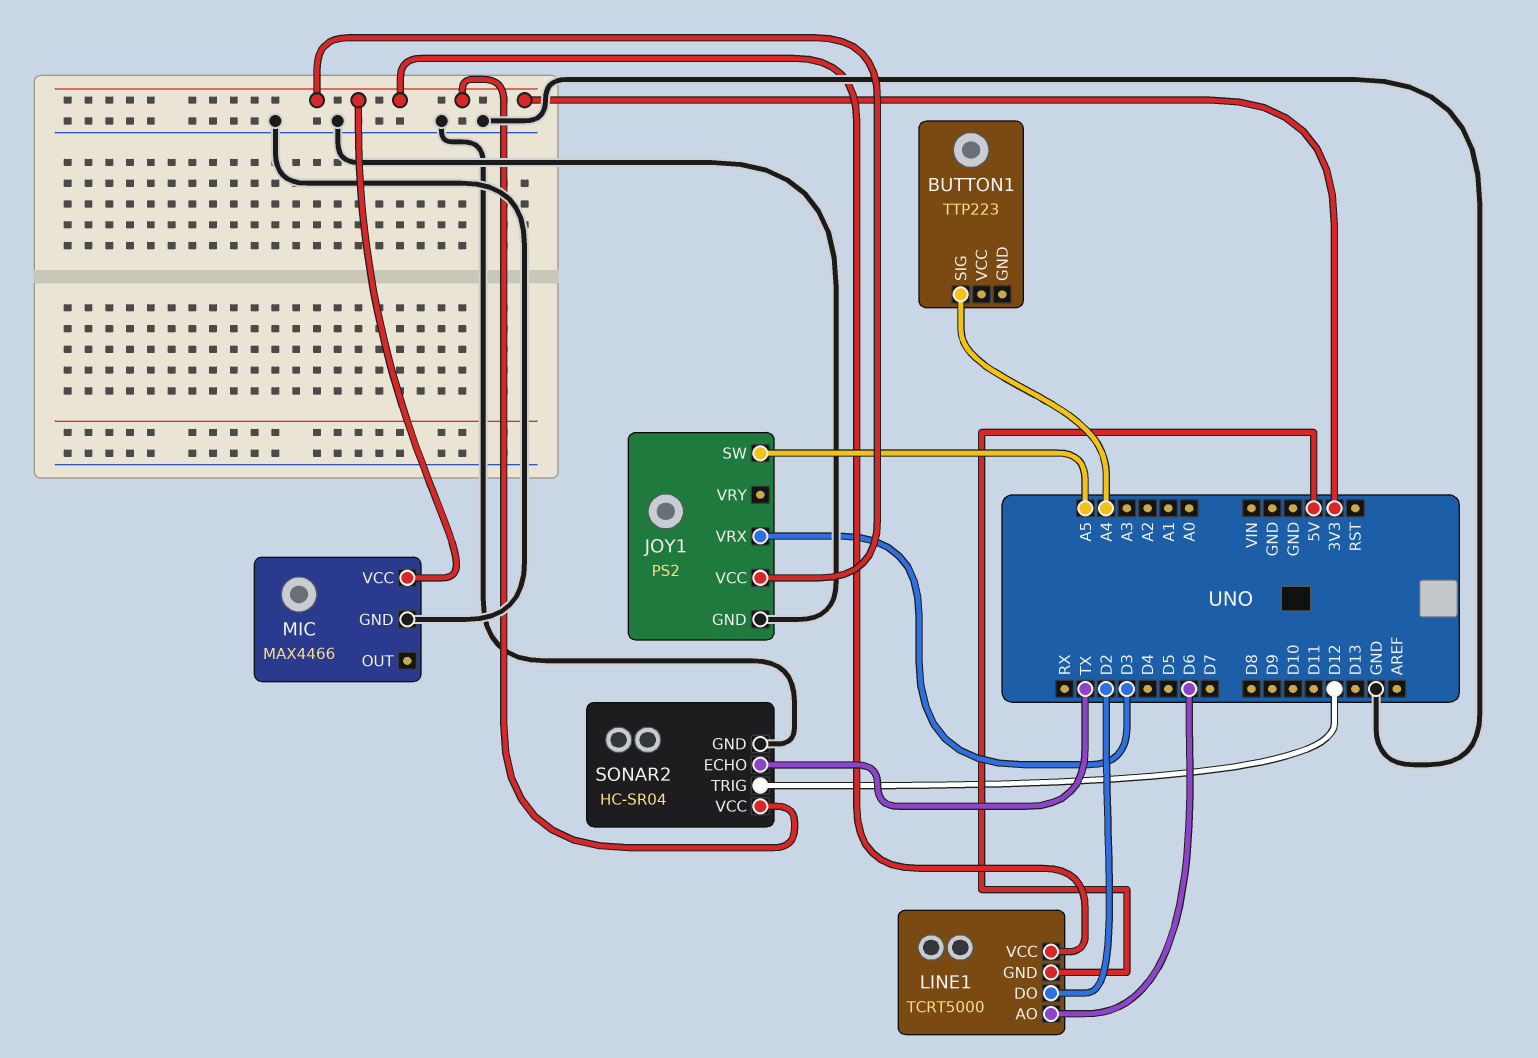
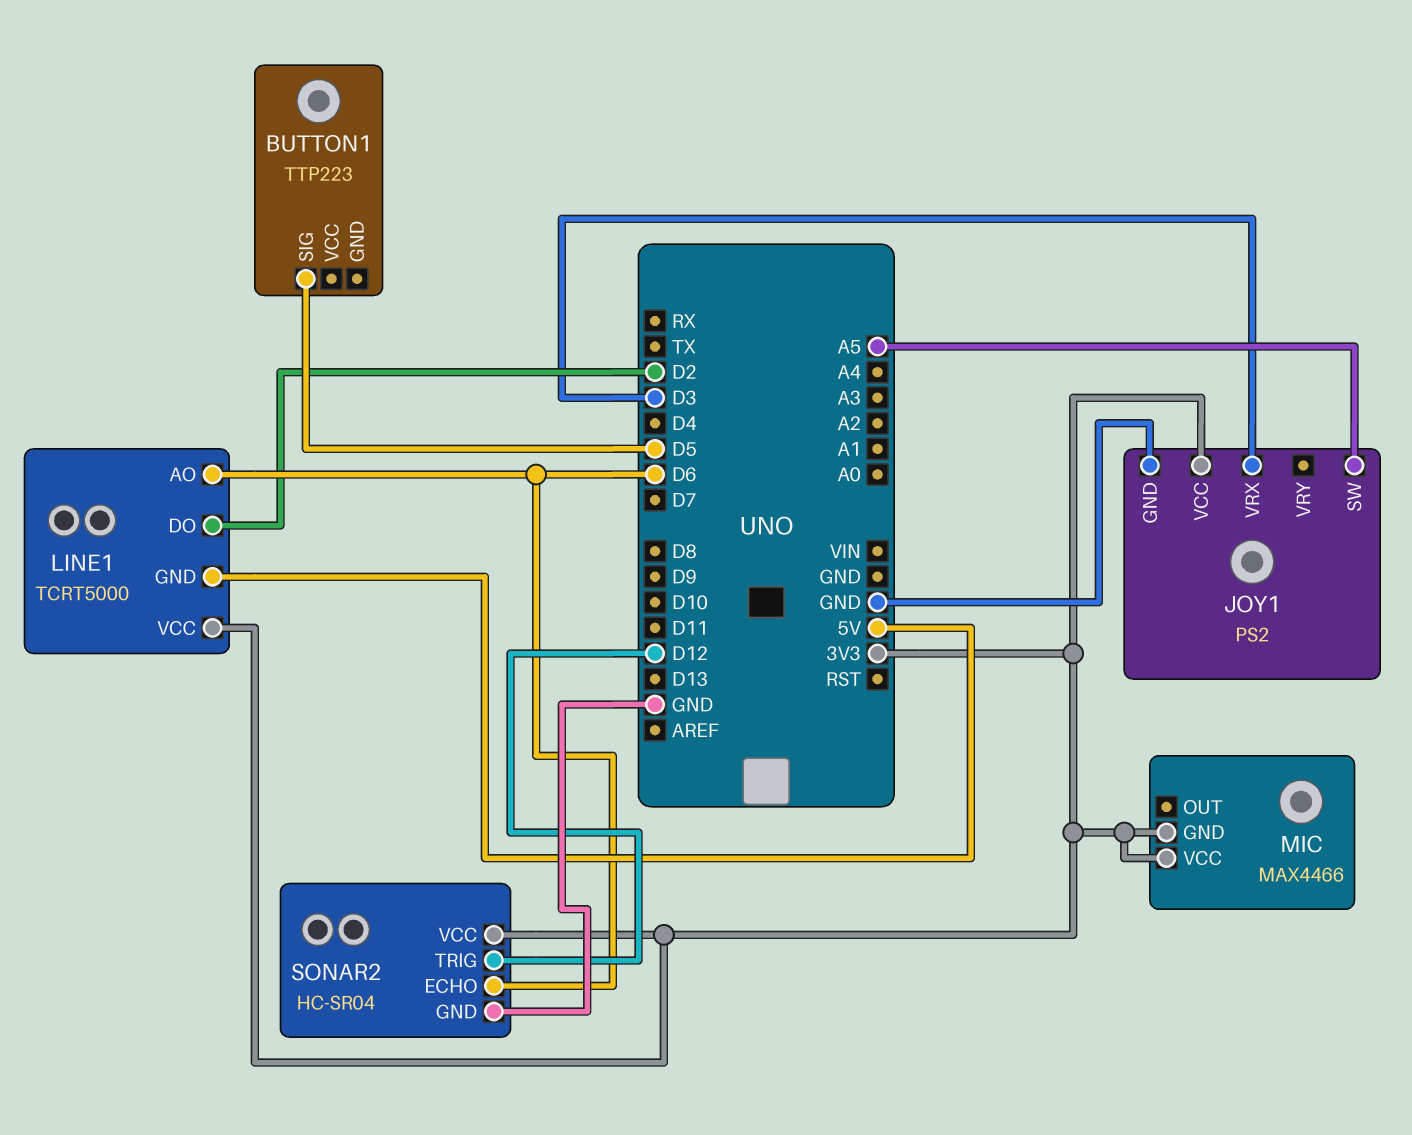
BUTTON1 pin SIG: A4 -> D5
MIC pin GND: GND -> 3V3
SONAR2 pin ECHO: TX -> D6

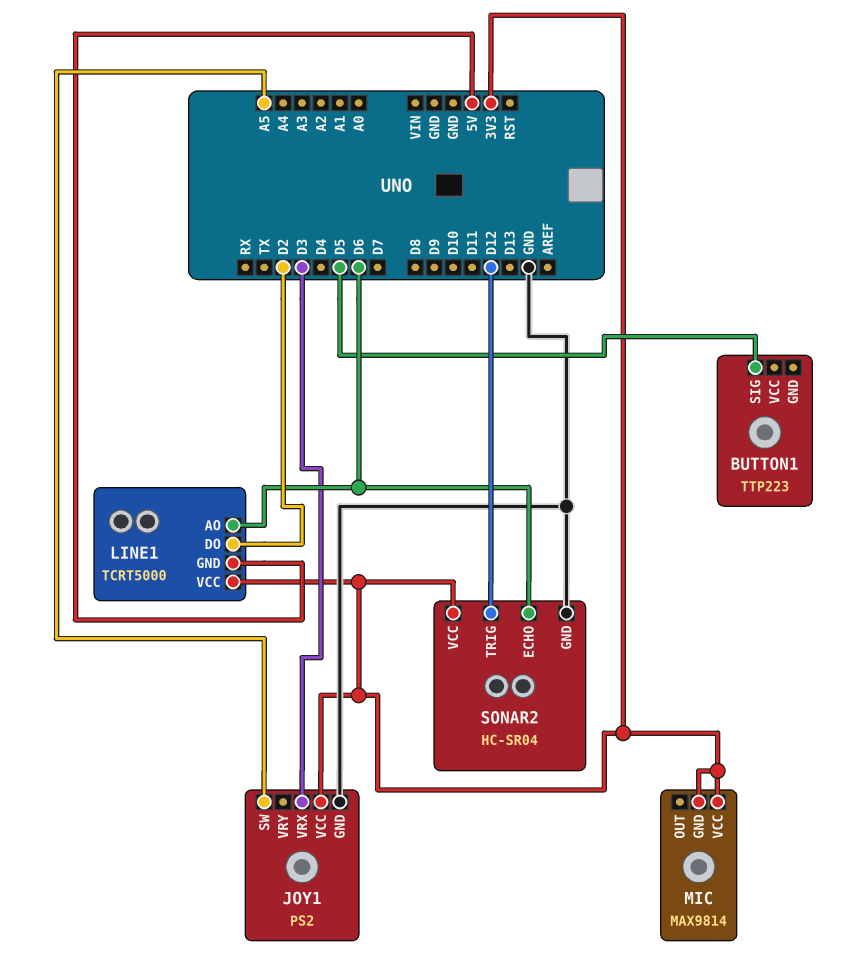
MIC: MAX4466 -> MAX9814

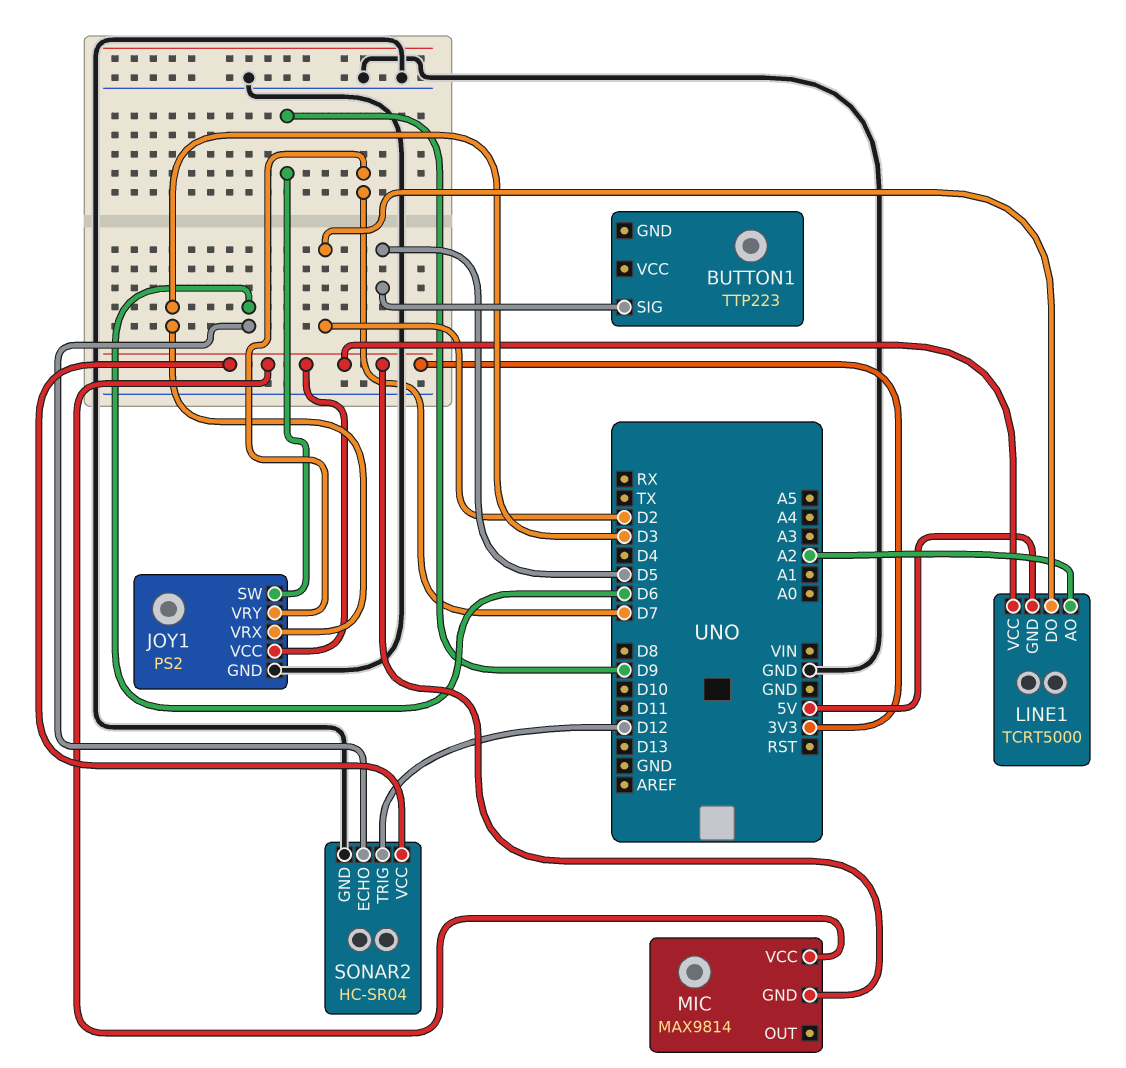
JOY1 pin SW: A5 -> D9
JOY1 pin VRY: none -> D7
LINE1 pin AO: D6 -> A2

